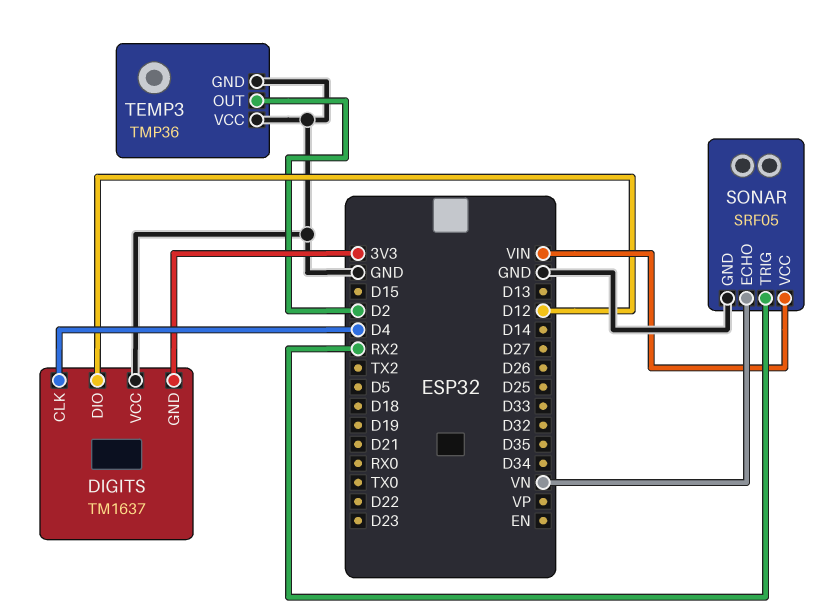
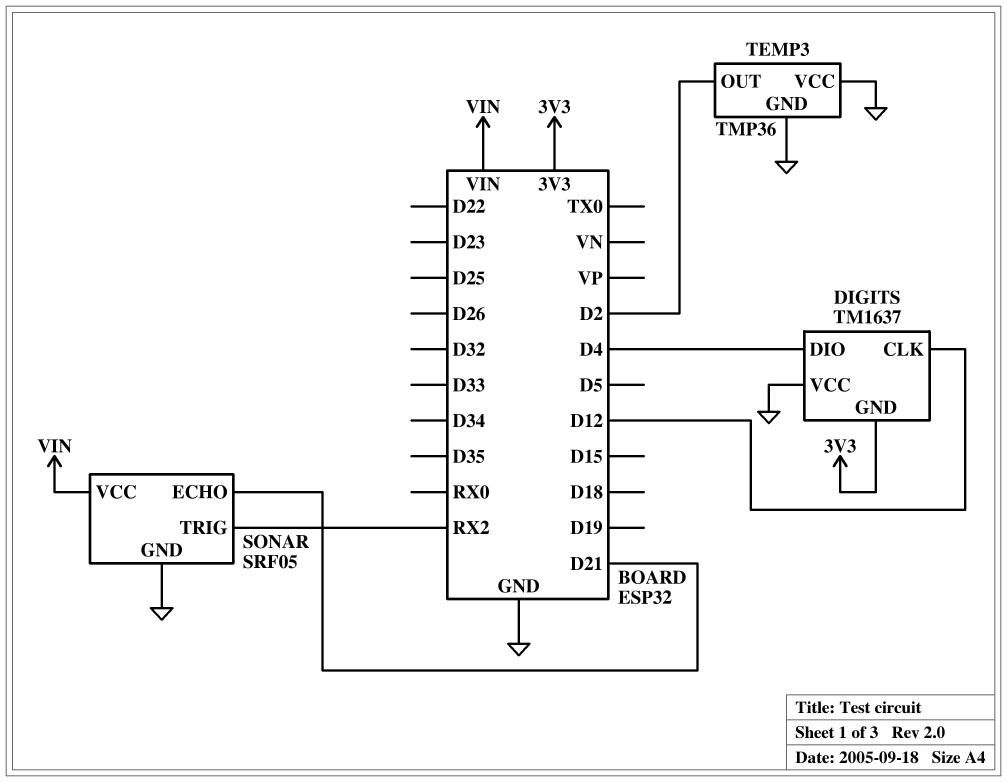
DIGITS pin CLK: D4 -> D12
DIGITS pin DIO: D12 -> D4
SONAR pin ECHO: VN -> D21

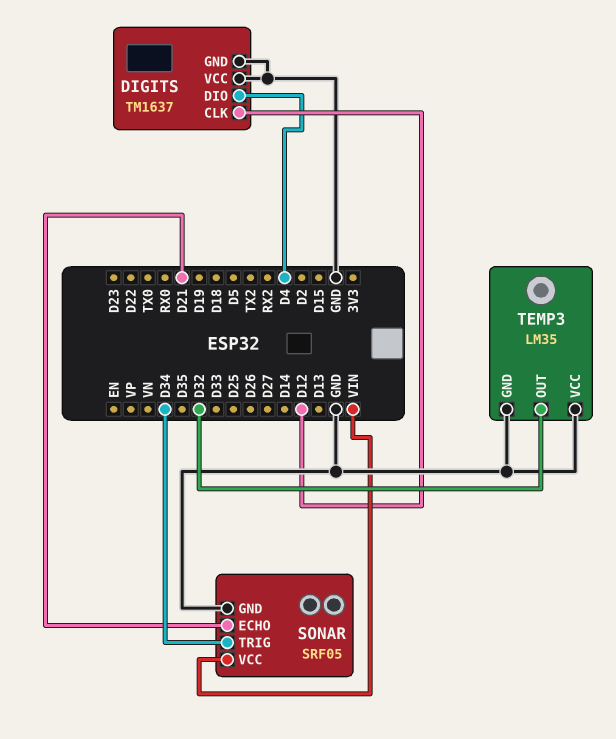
DIGITS pin GND: 3V3 -> GND
SONAR pin TRIG: RX2 -> D34
TEMP3: TMP36 -> LM35
TEMP3 pin OUT: D2 -> D32

